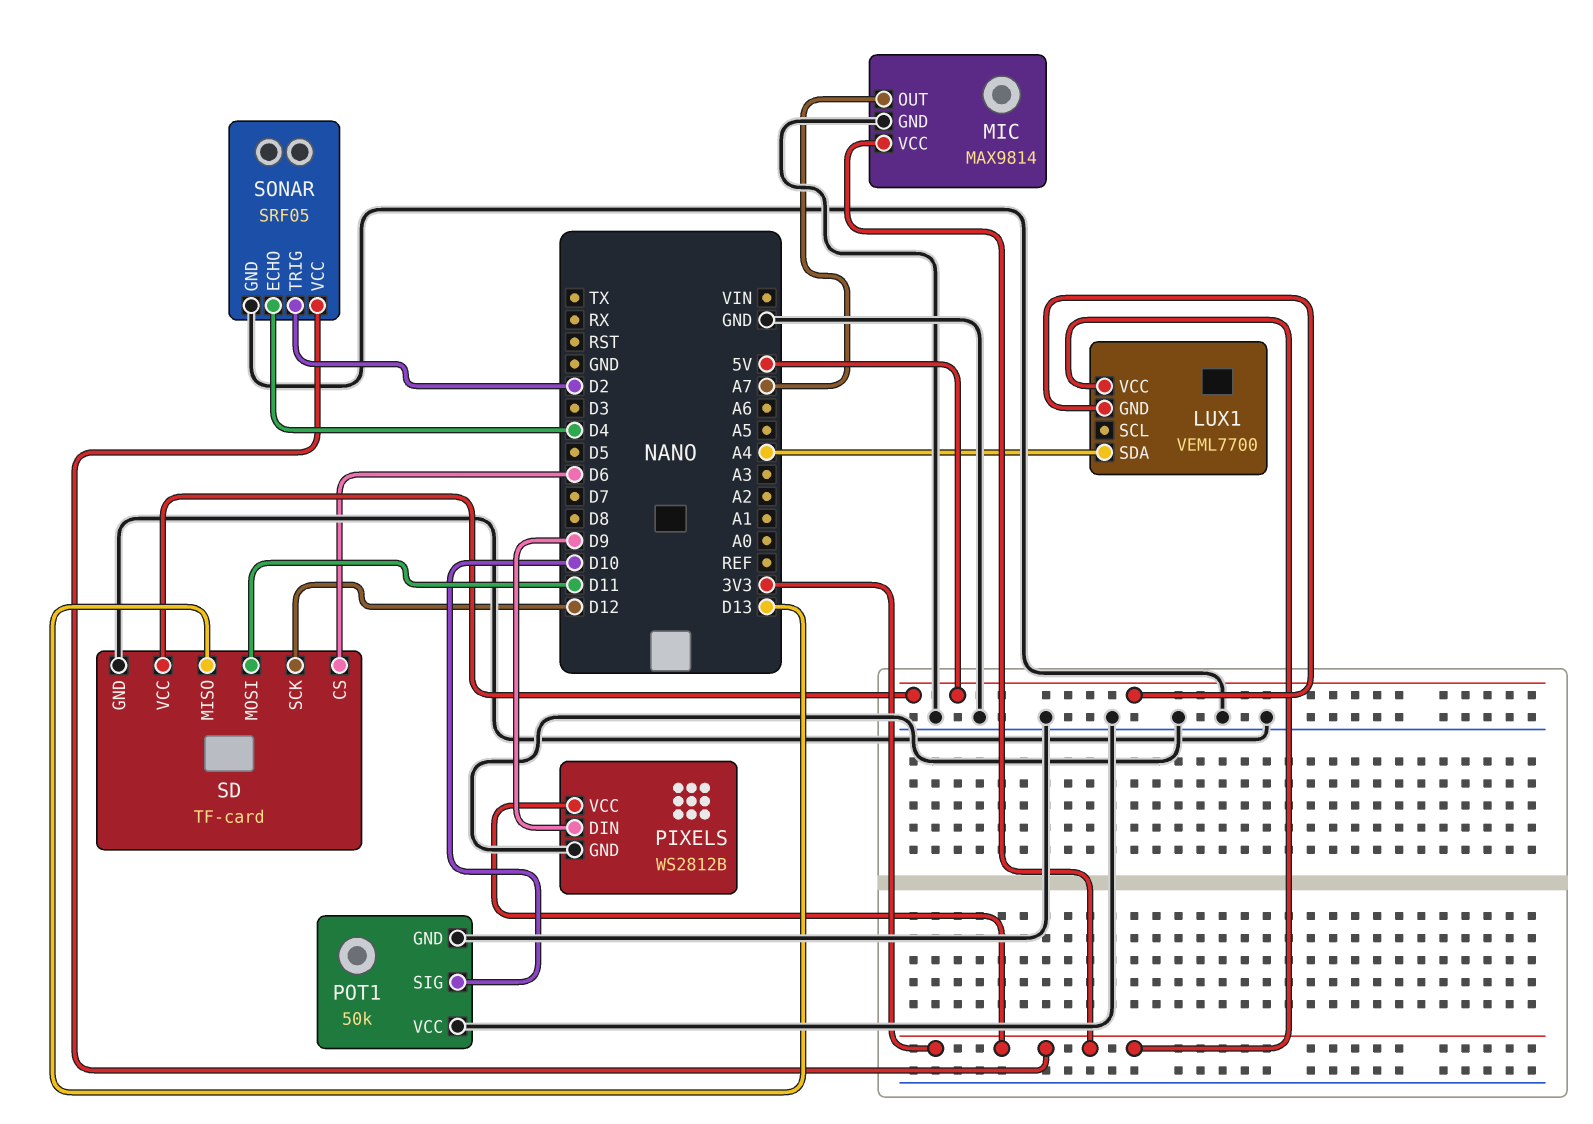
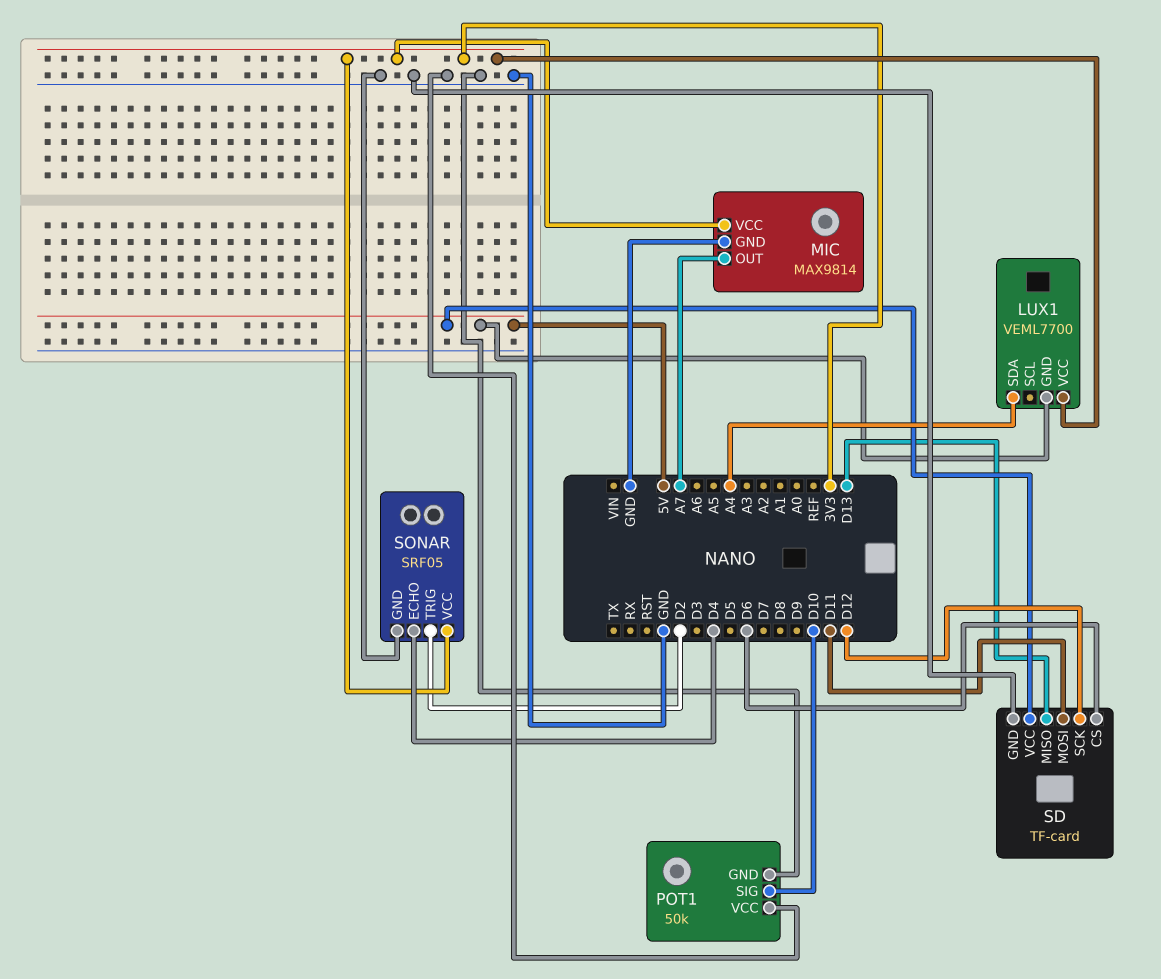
PIXELS: WS2812B -> none
PIXELS pin DIN: D9 -> none
PIXELS pin GND: GND -> none
PIXELS pin VCC: 3V3 -> none

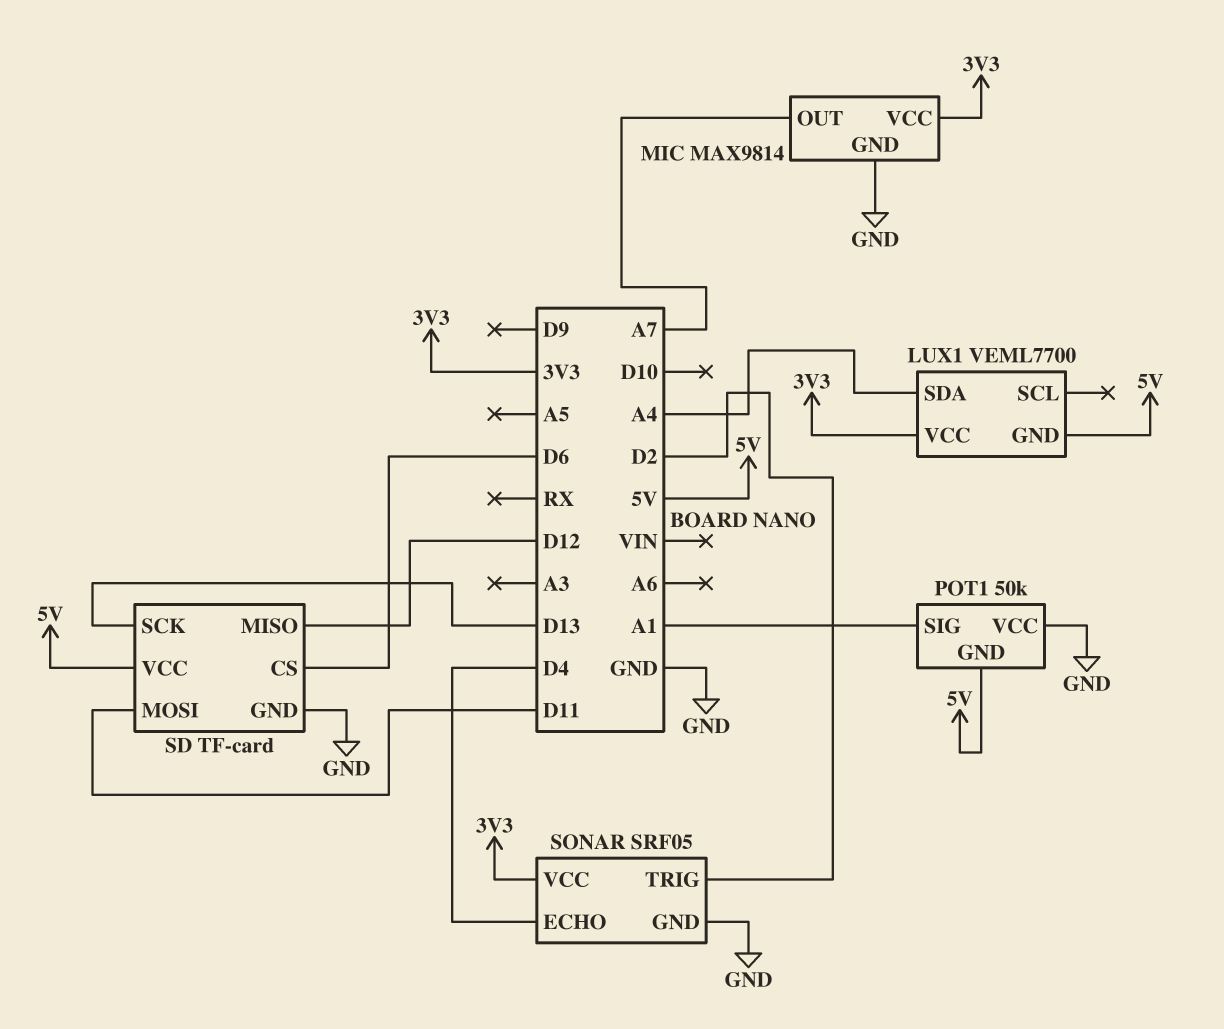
POT1 pin GND: GND -> 5V
POT1 pin SIG: D10 -> A1
SD pin MISO: D13 -> D12
SD pin SCK: D12 -> D13

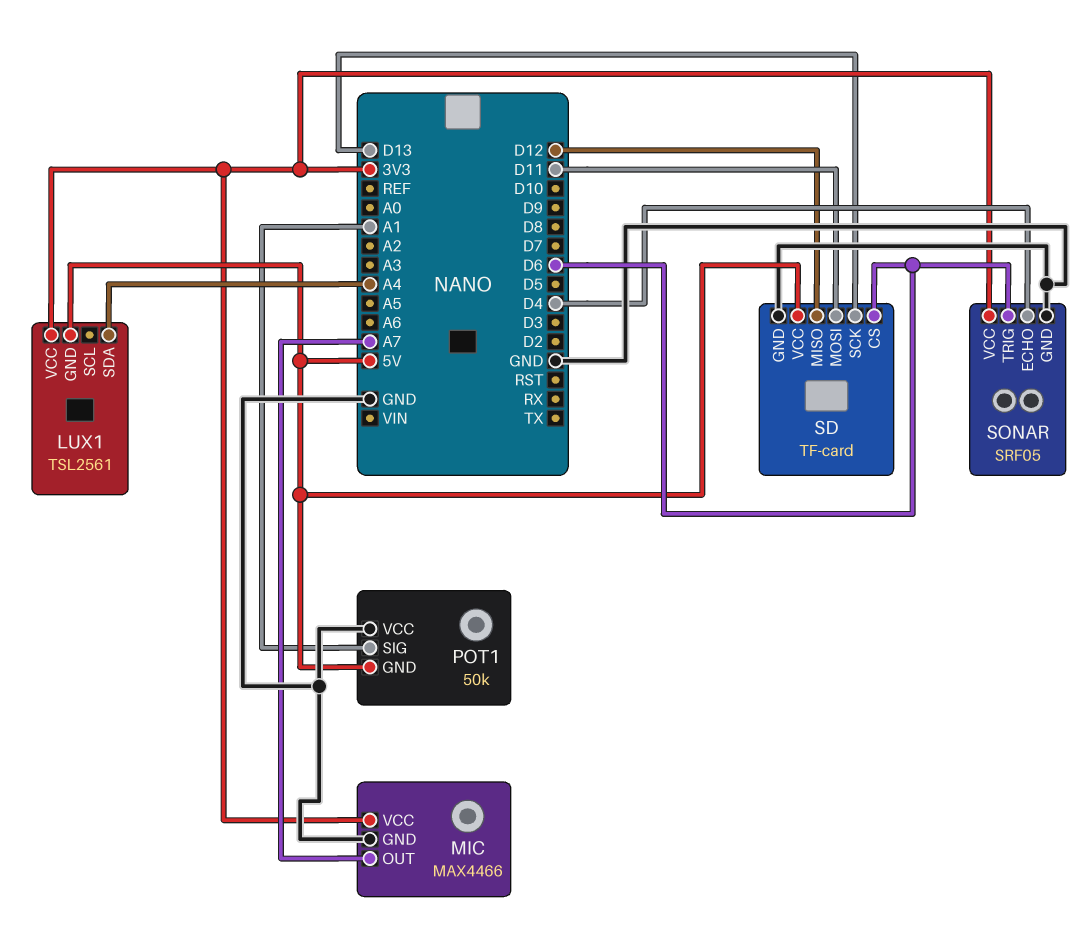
LUX1: VEML7700 -> TSL2561
MIC: MAX9814 -> MAX4466
SONAR pin TRIG: D2 -> D6

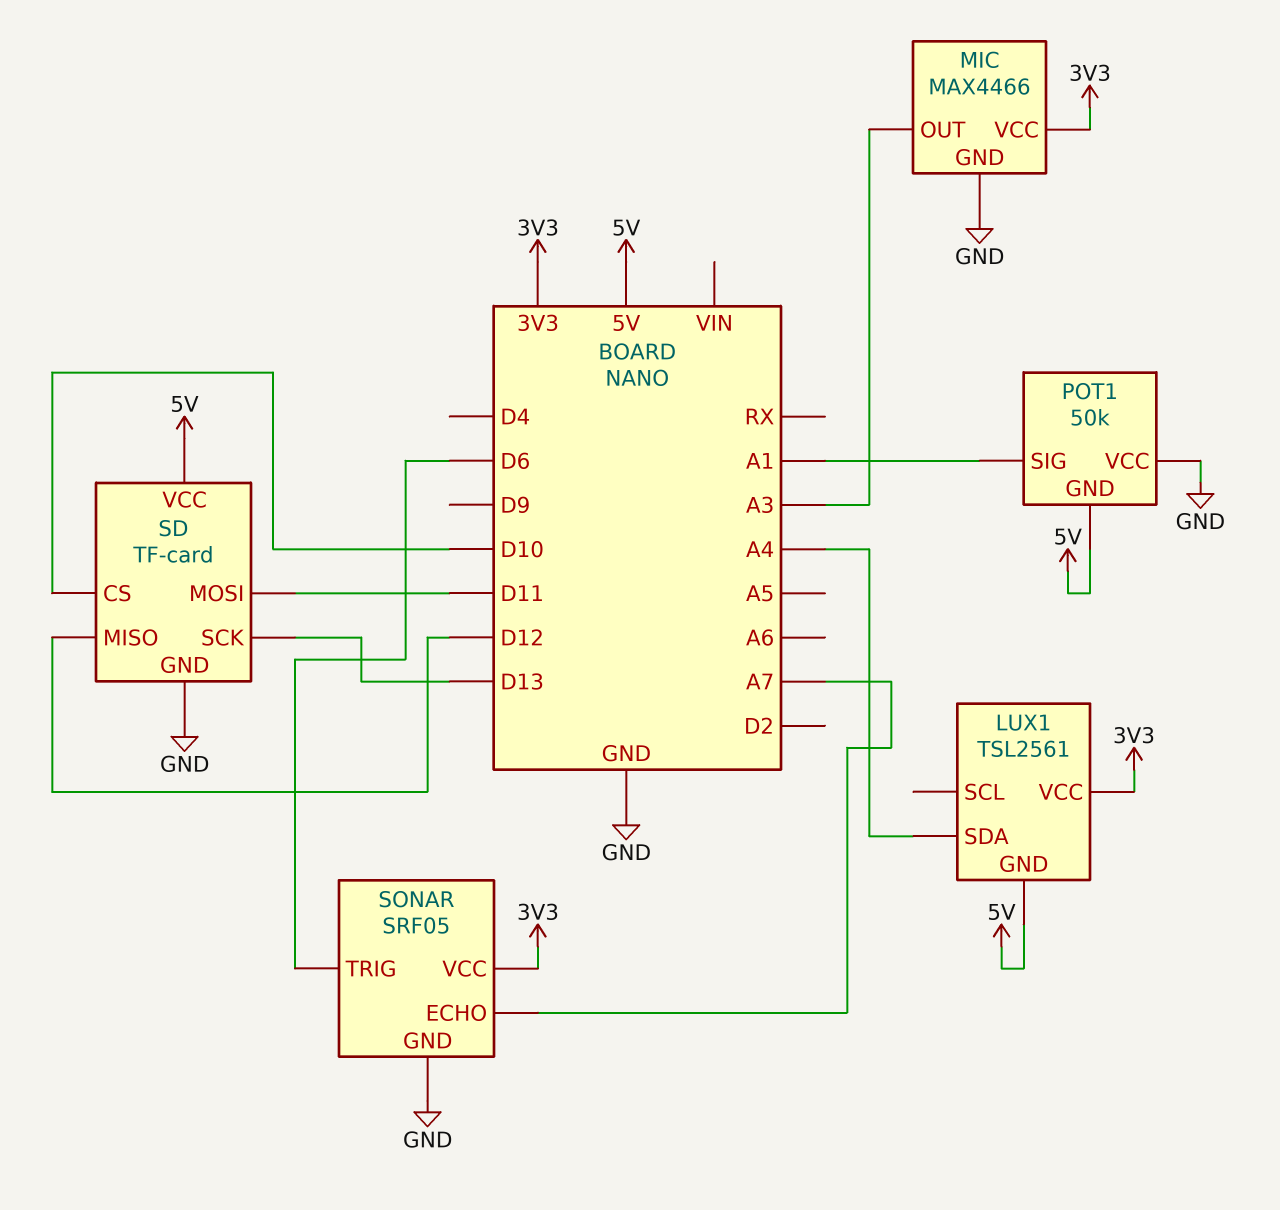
MIC pin OUT: A7 -> A3
SD pin CS: D6 -> D10
SONAR pin ECHO: D4 -> A7

